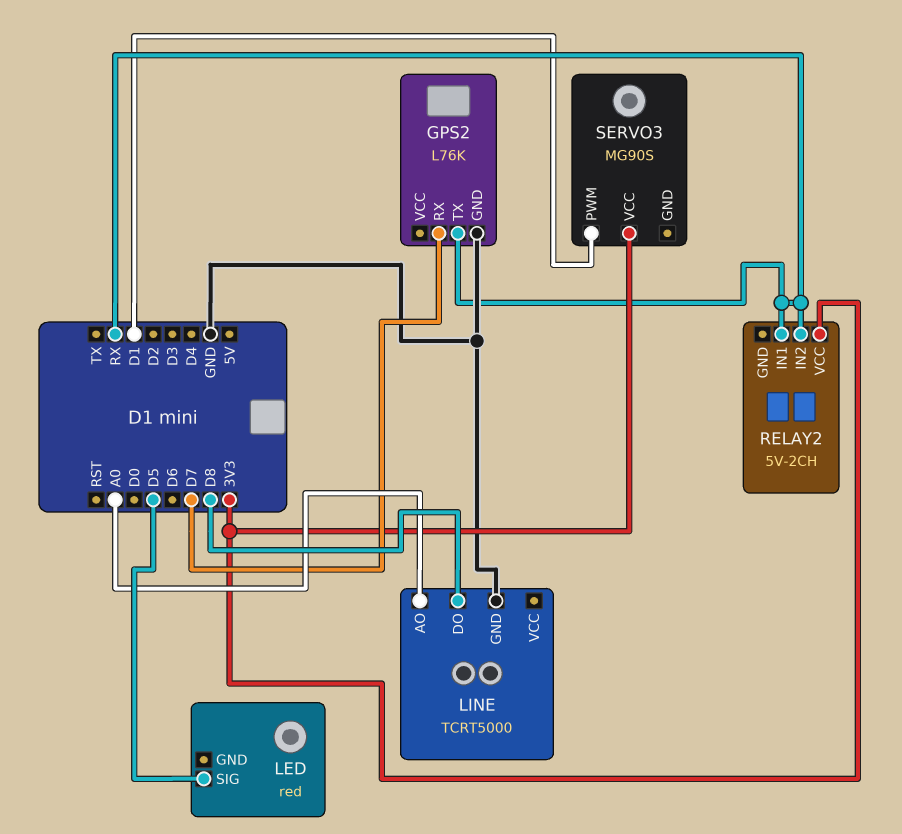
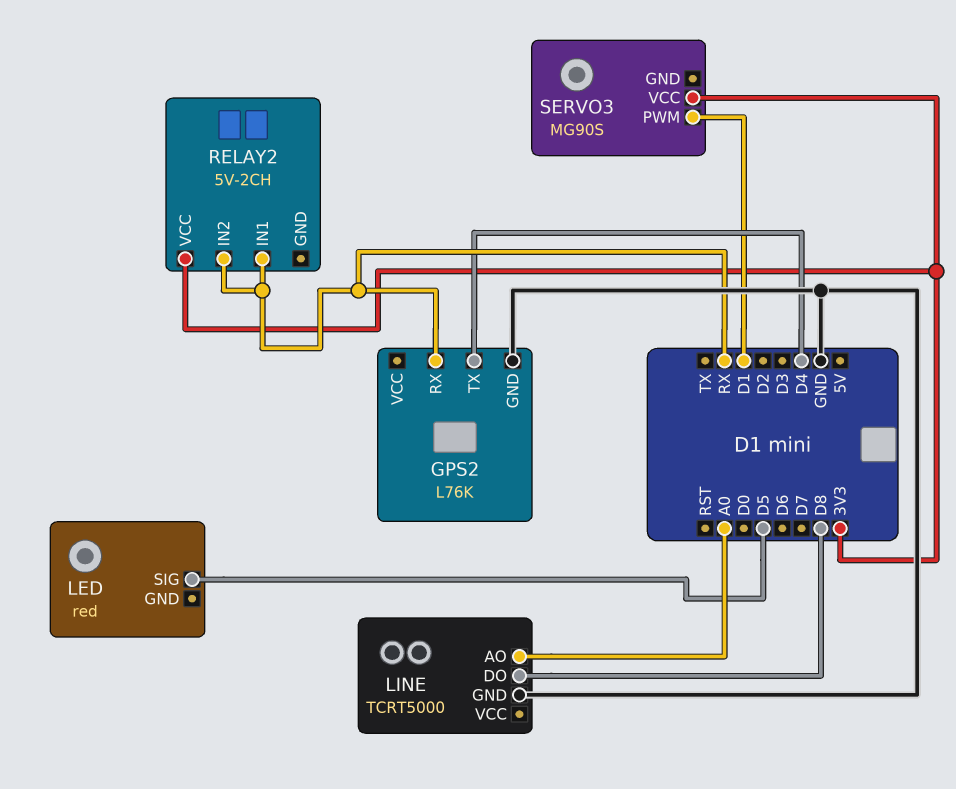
GPS2 pin RX: D7 -> RX
GPS2 pin TX: RX -> D4

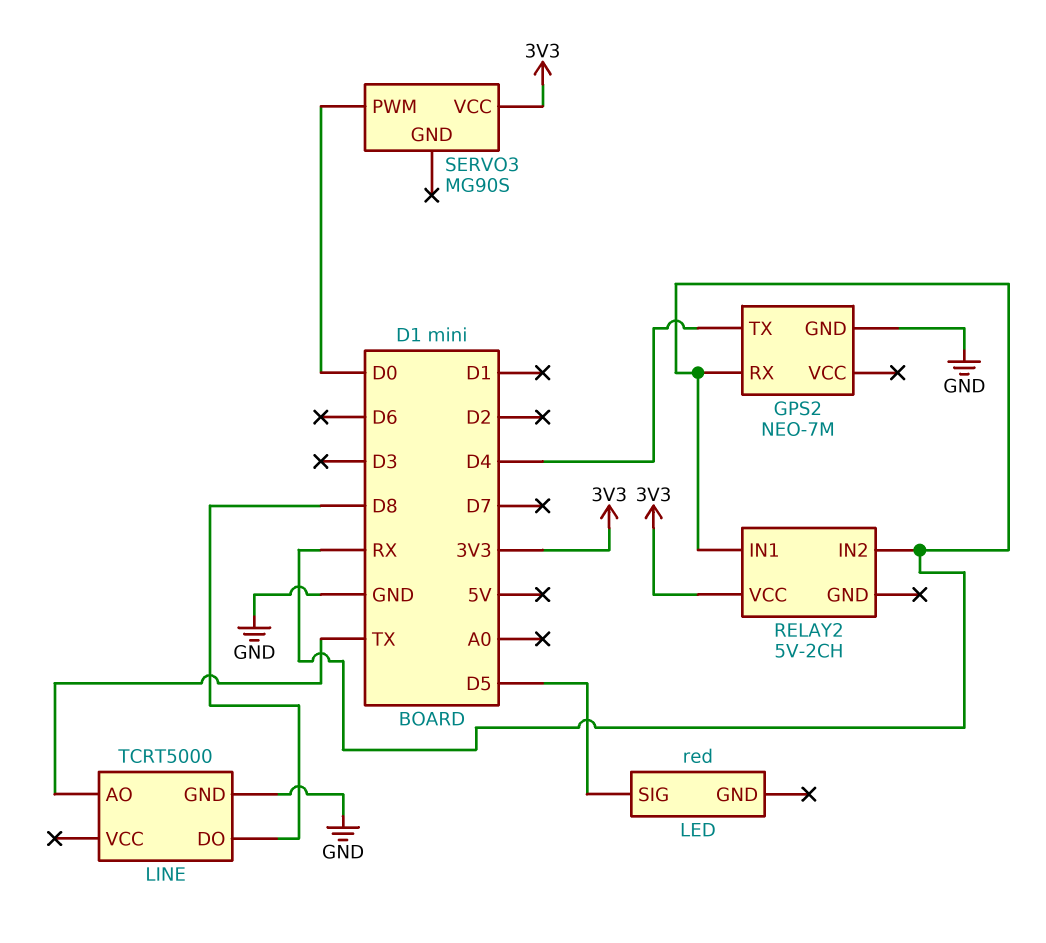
GPS2: L76K -> NEO-7M
LINE pin AO: A0 -> TX
SERVO3 pin PWM: D1 -> D0

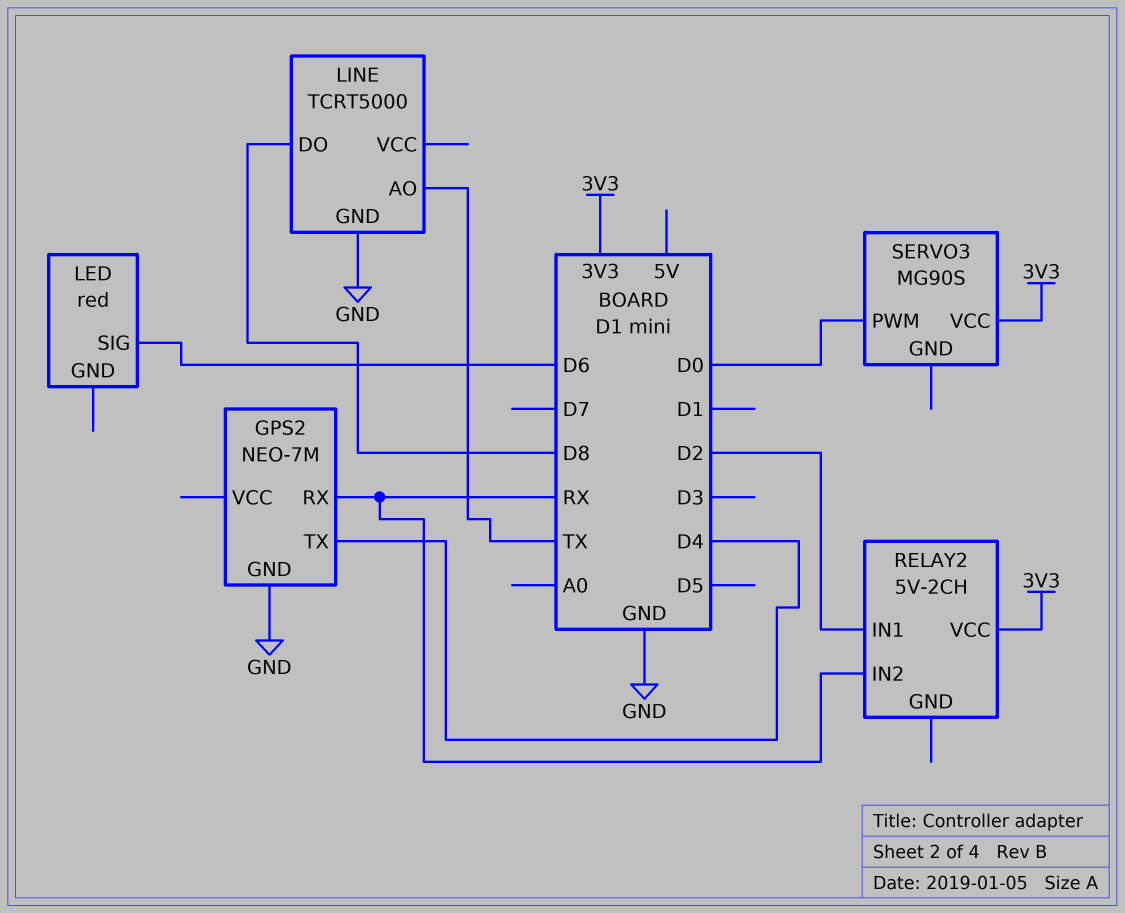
LED pin SIG: D5 -> D6
RELAY2 pin IN1: RX -> D2

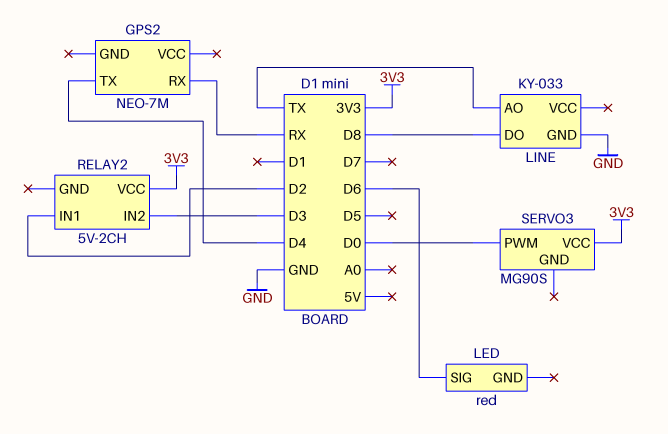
GPS2 pin GND: GND -> none
LINE: TCRT5000 -> KY-033
RELAY2 pin IN2: RX -> D3

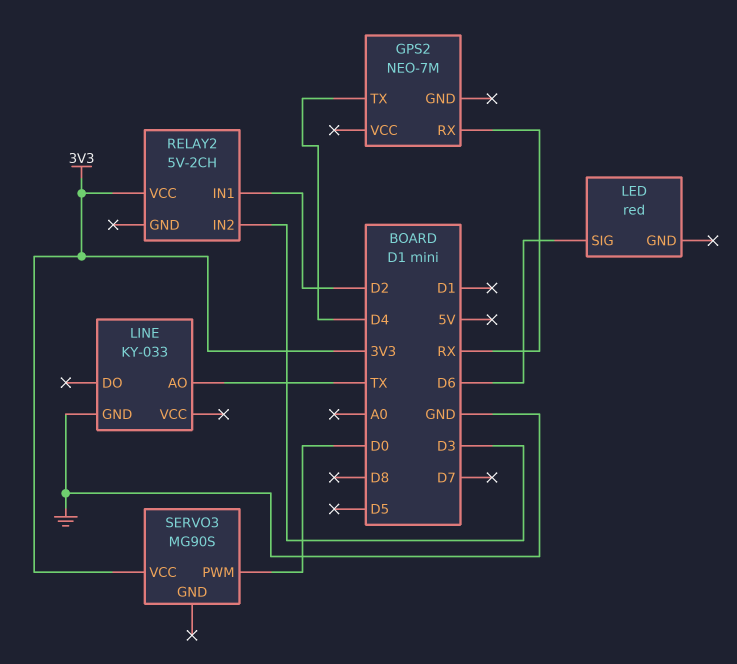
LINE pin DO: D8 -> none

